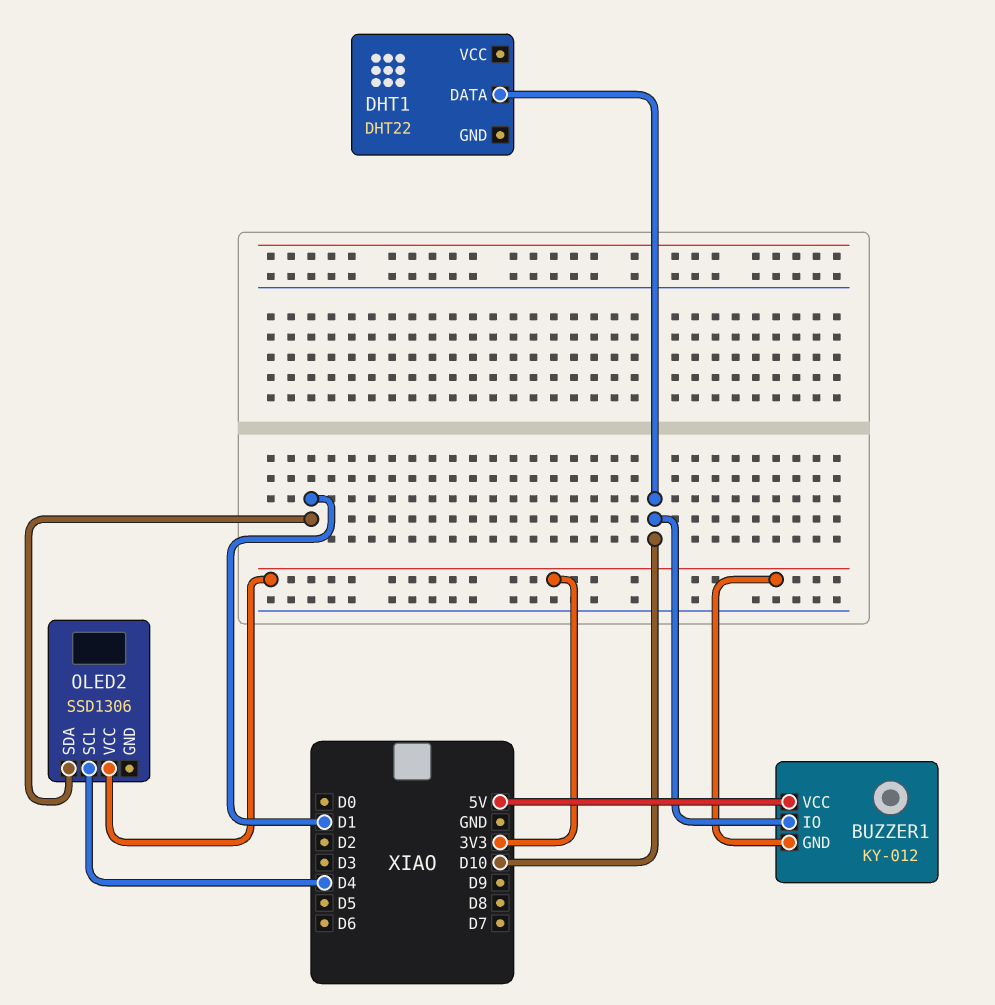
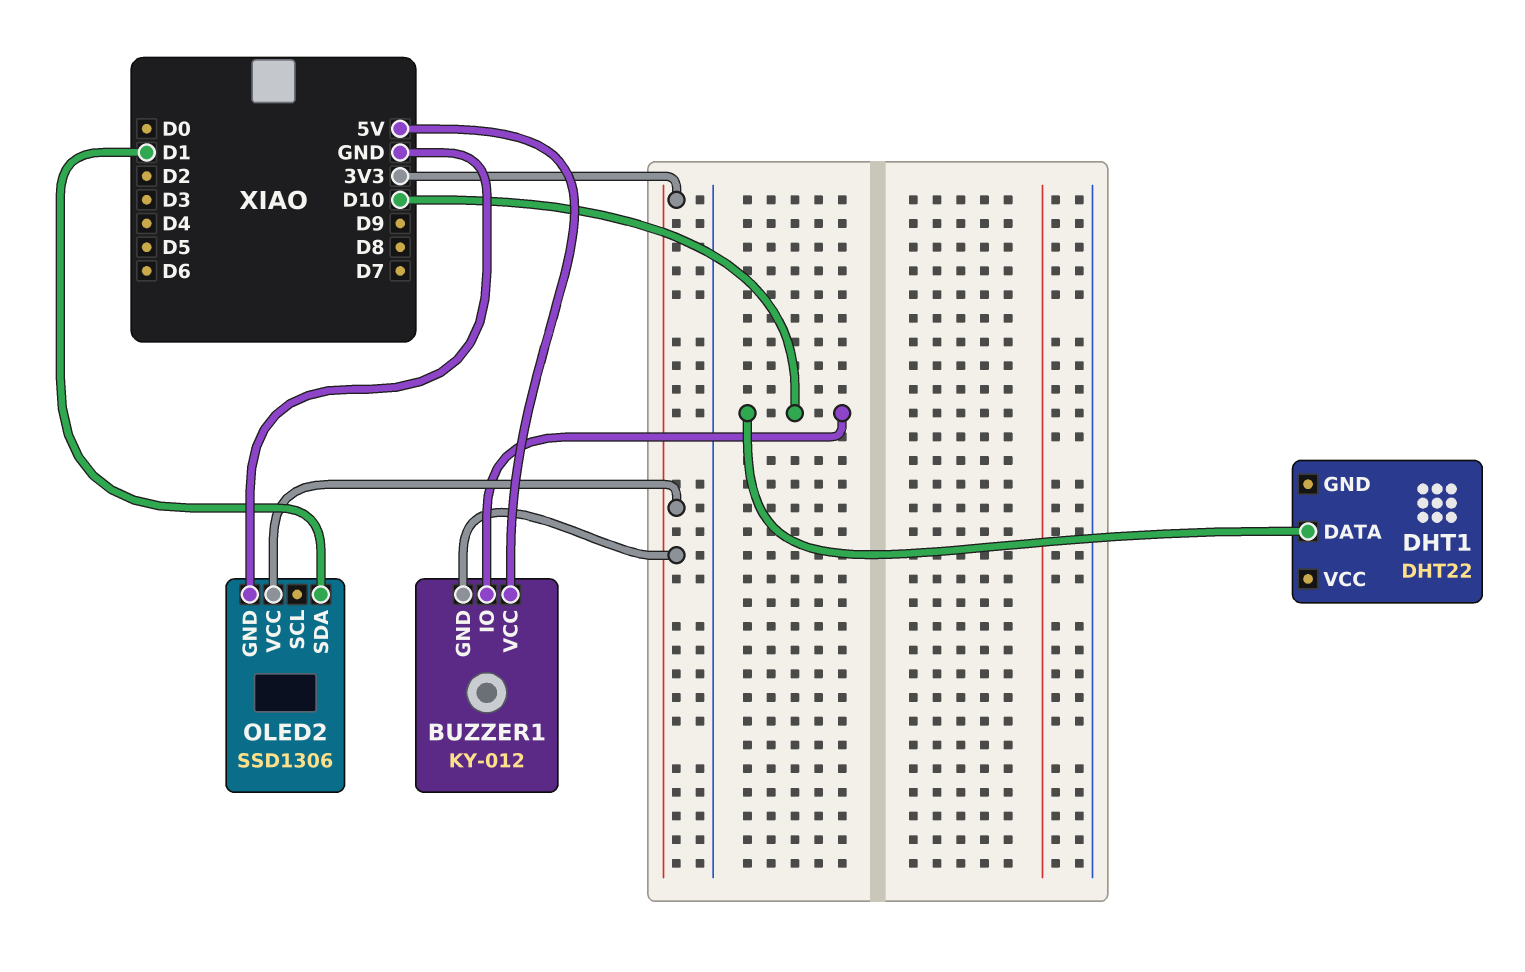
OLED2 pin GND: none -> GND
OLED2 pin SCL: D4 -> none

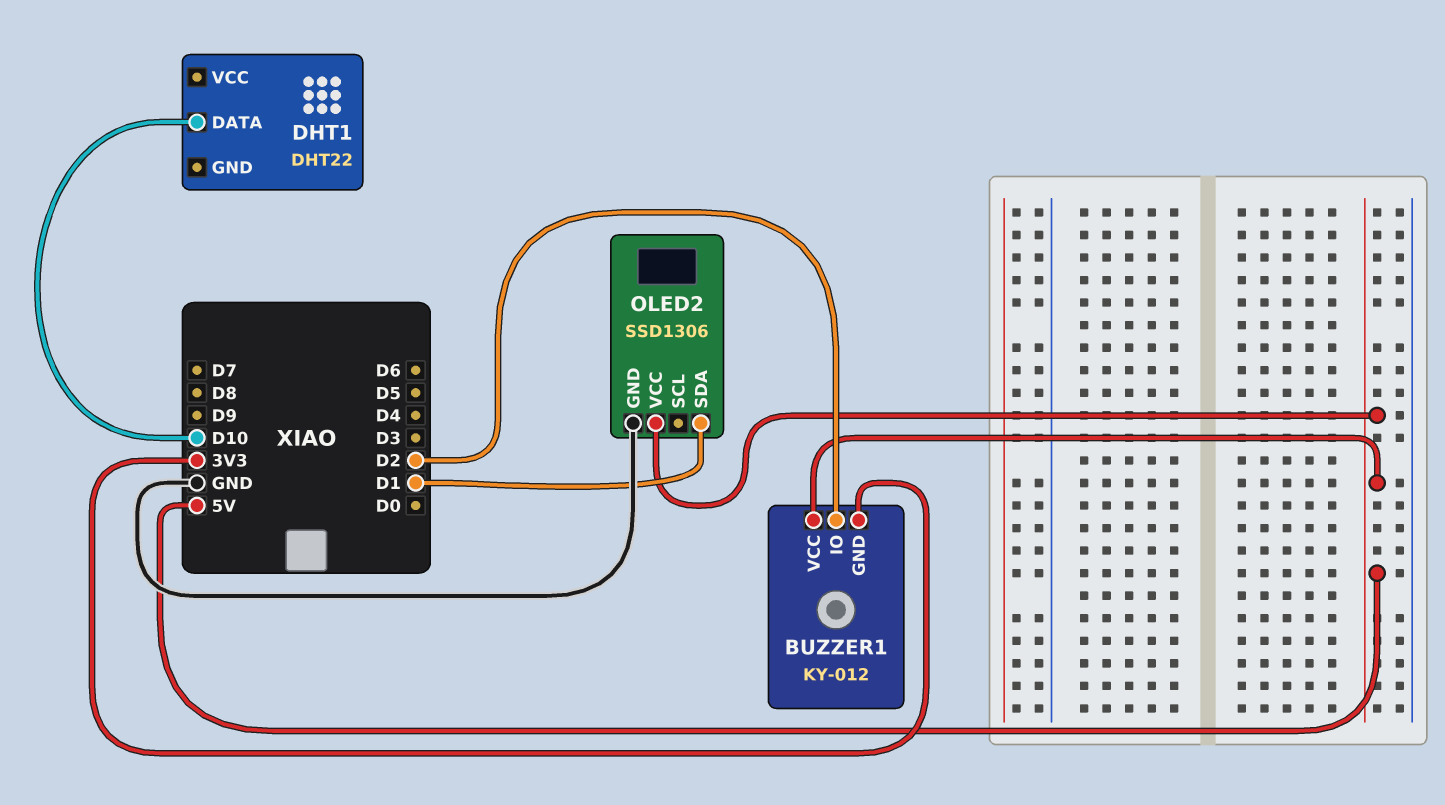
BUZZER1 pin IO: D10 -> D2
OLED2 pin VCC: 3V3 -> 5V

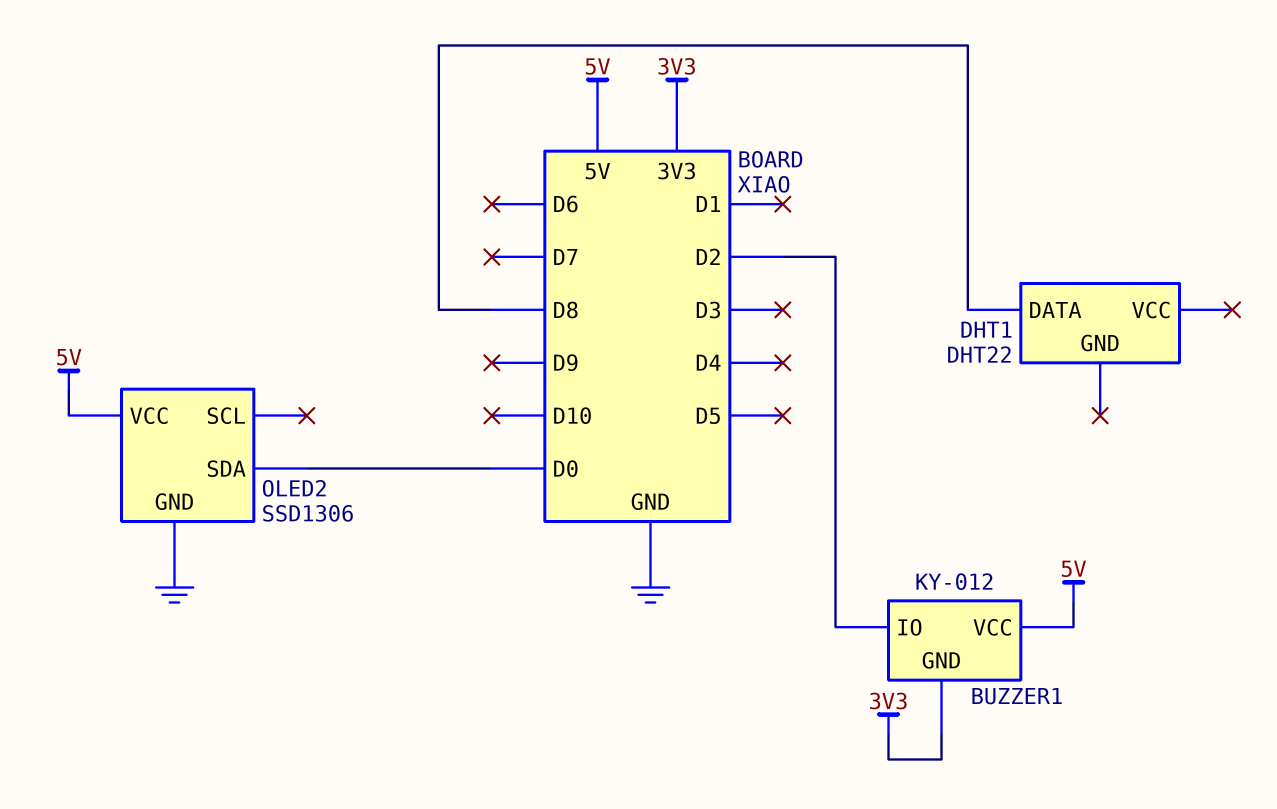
DHT1 pin DATA: D10 -> D8
OLED2 pin SDA: D1 -> D0

